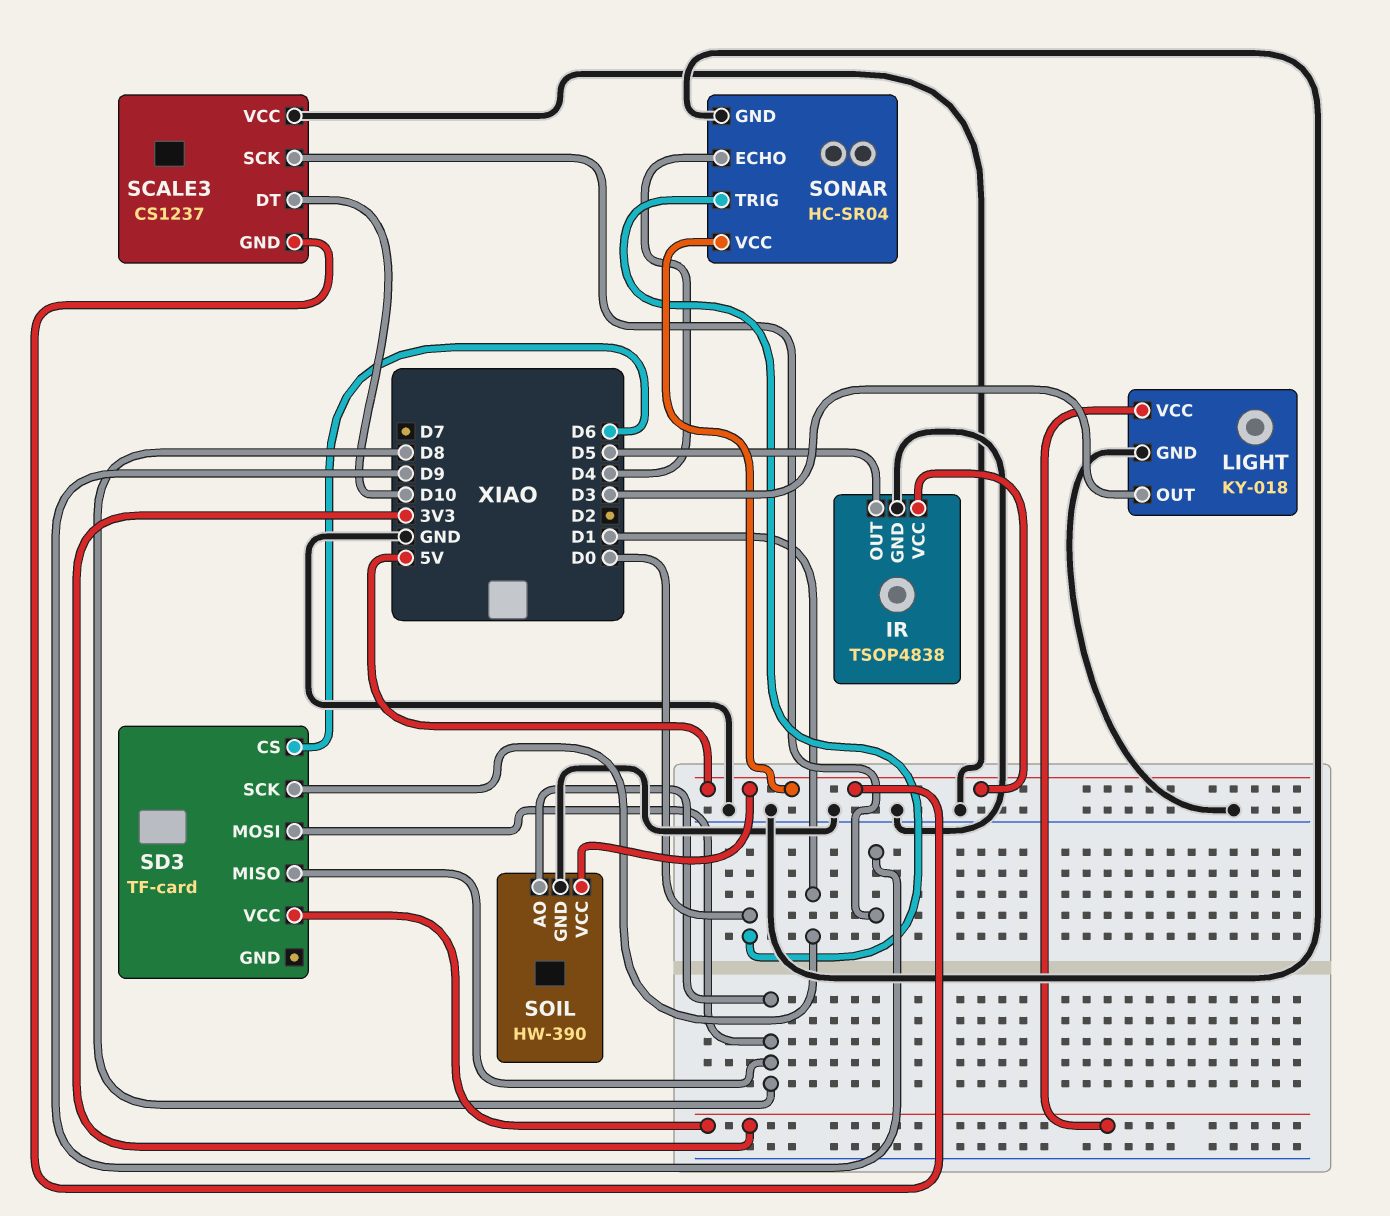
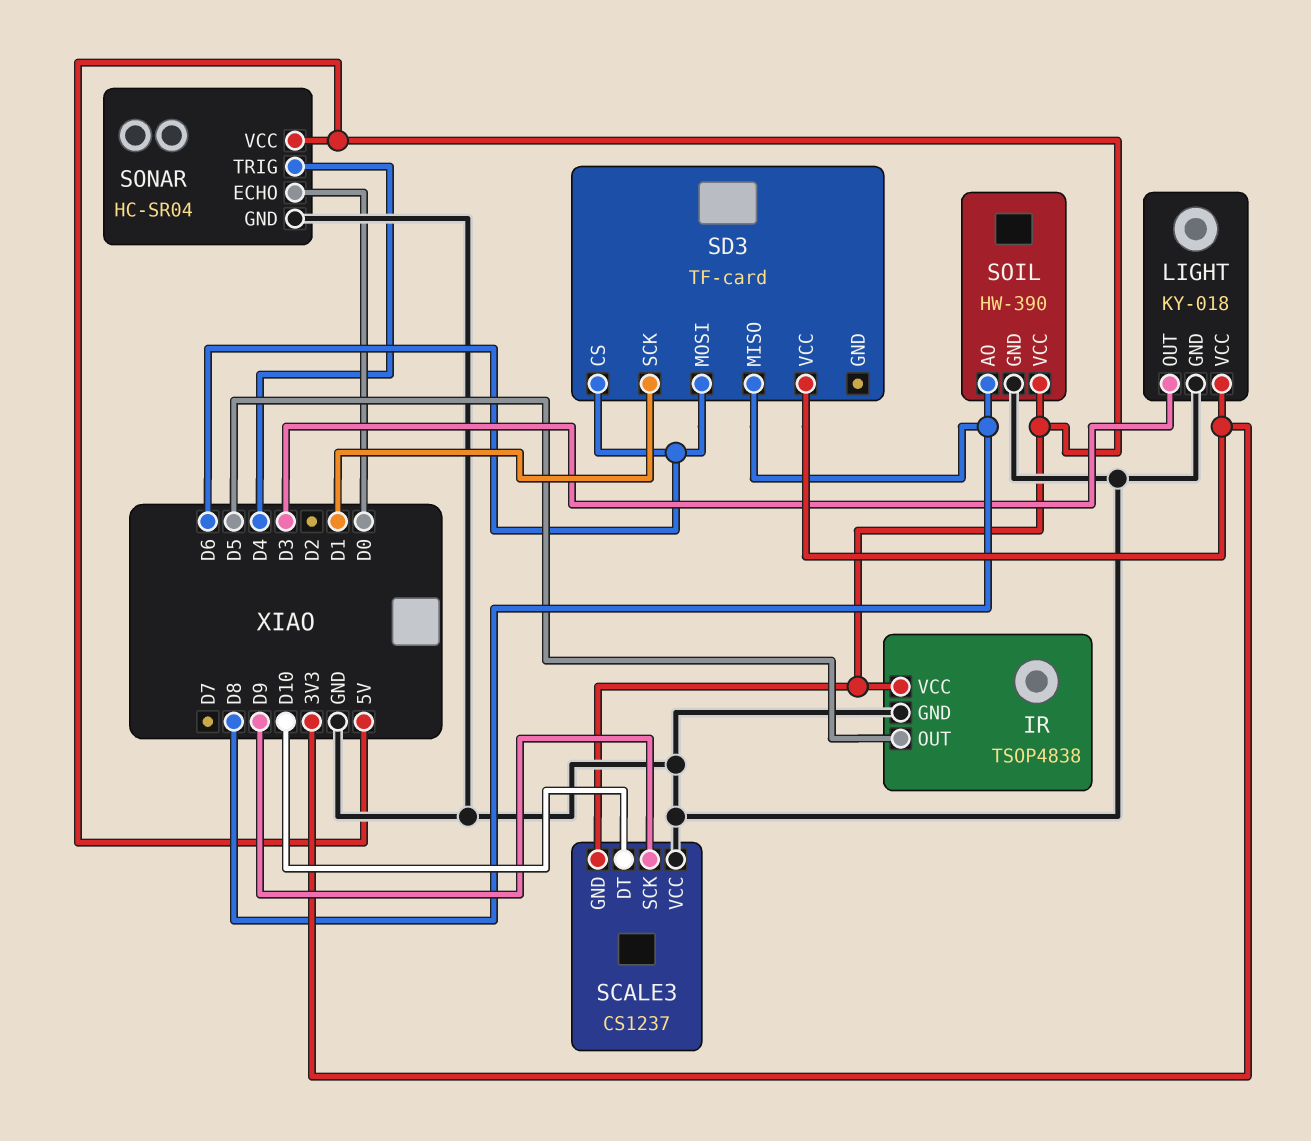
SD3 pin MOSI: D8 -> D6
SONAR pin ECHO: D4 -> D0
SONAR pin TRIG: D0 -> D4

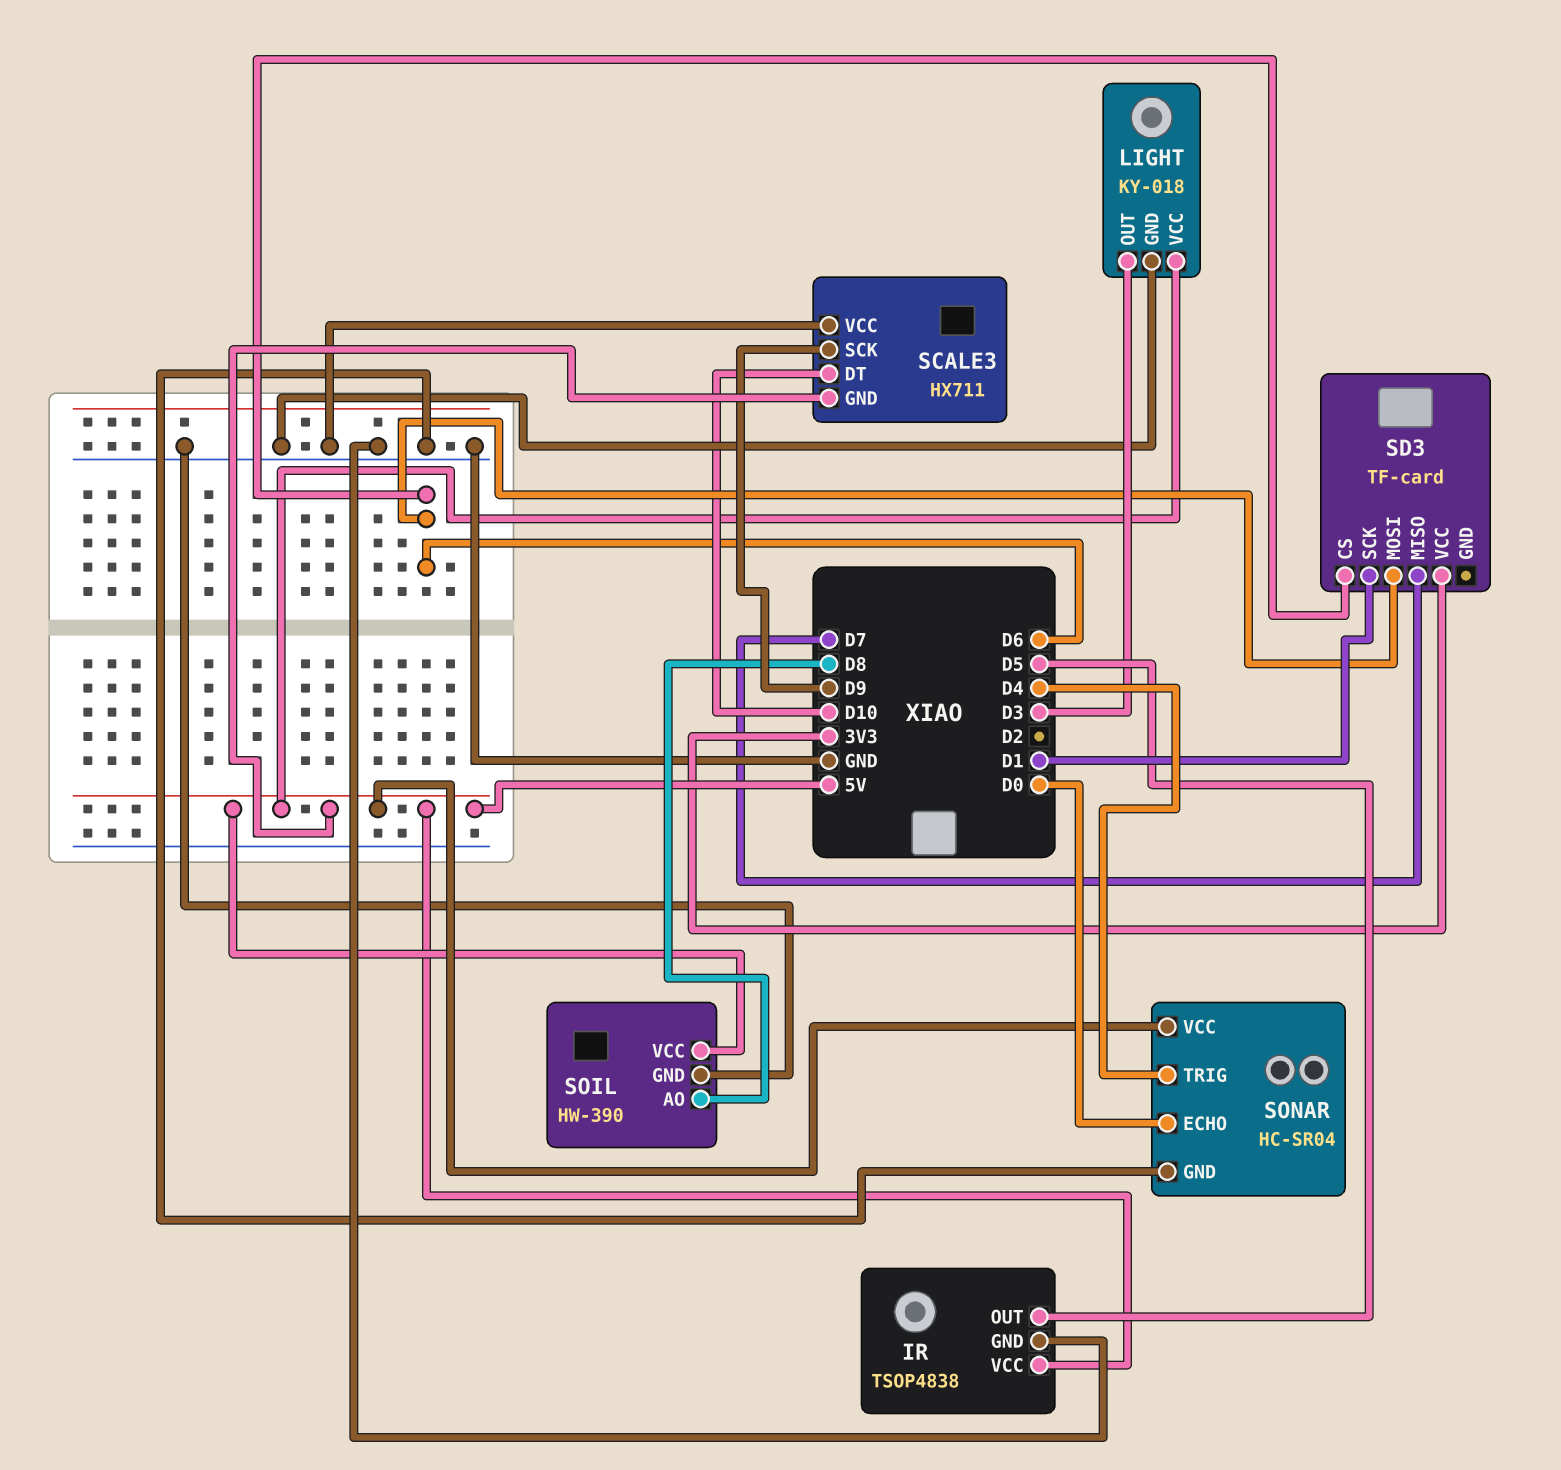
LIGHT pin VCC: 3V3 -> 5V
SCALE3: CS1237 -> HX711
SD3 pin MISO: D8 -> D7

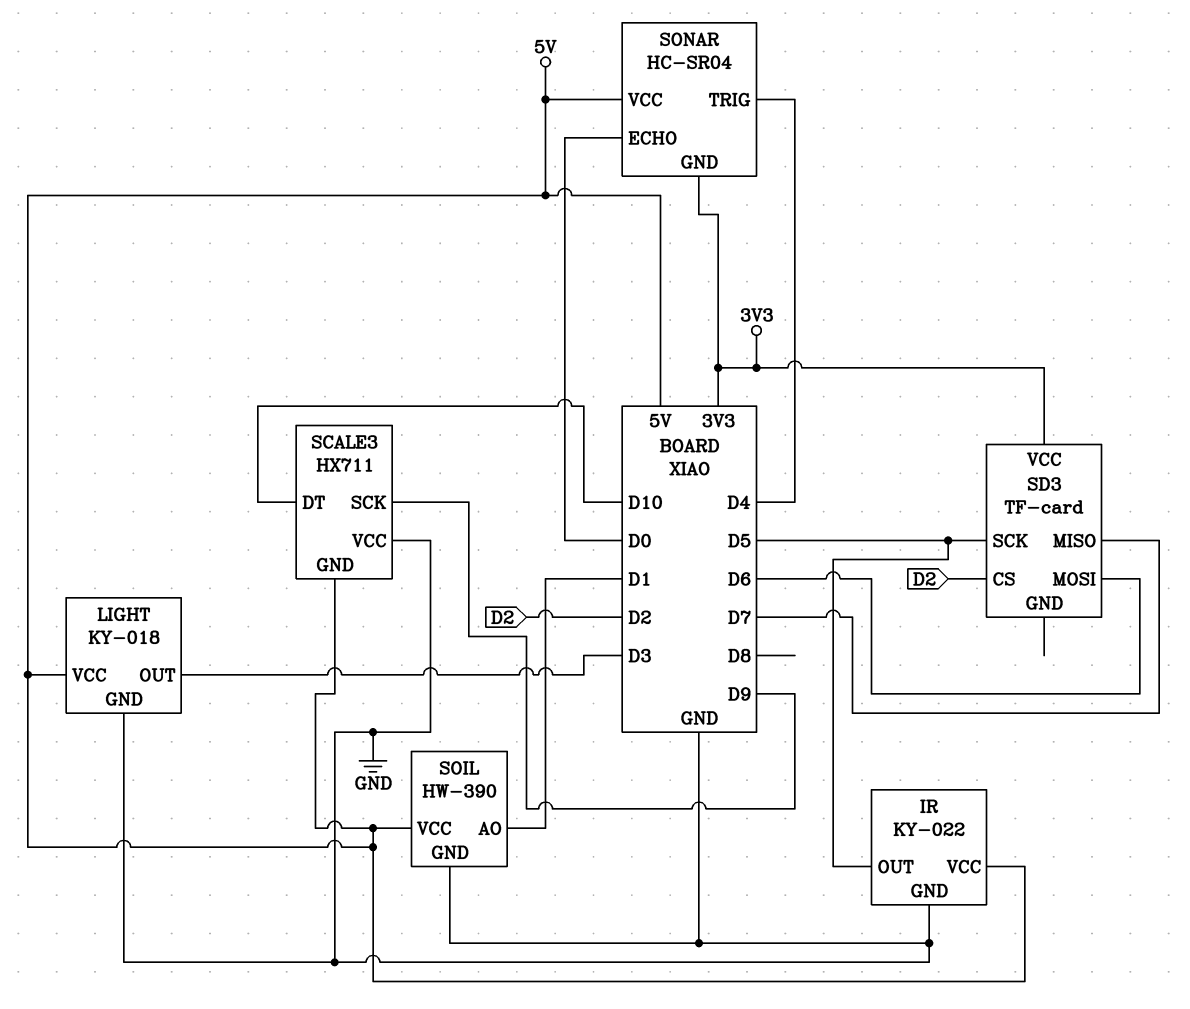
IR: TSOP4838 -> KY-022
SD3 pin CS: D6 -> D2
SD3 pin SCK: D1 -> D5
SOIL pin AO: D8 -> D1
SONAR pin GND: GND -> 3V3

